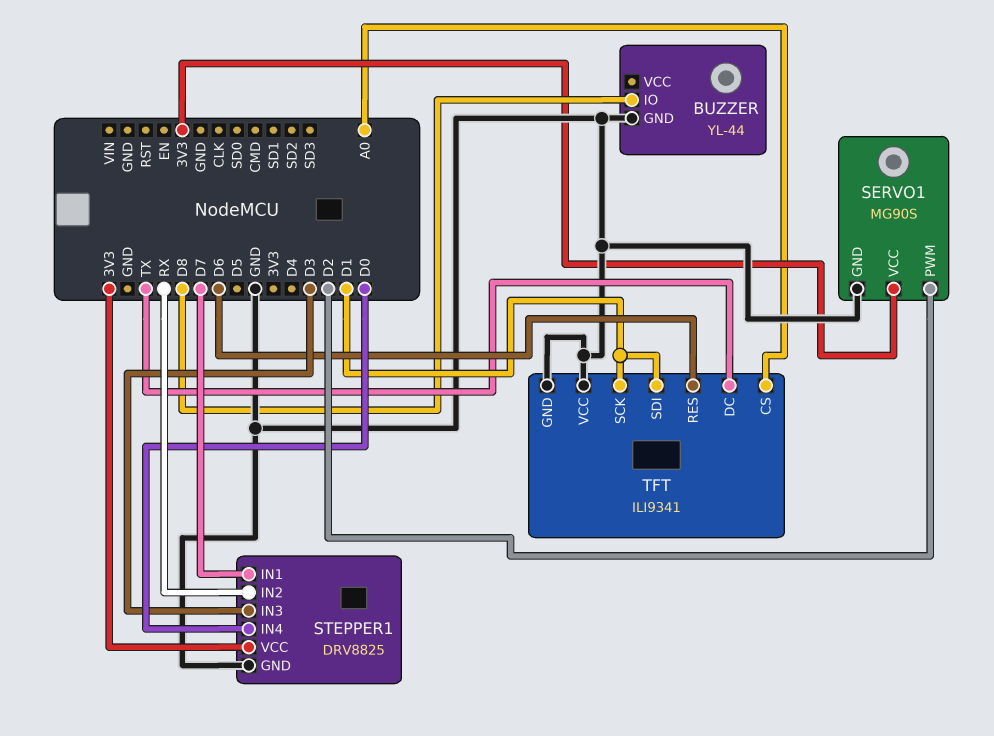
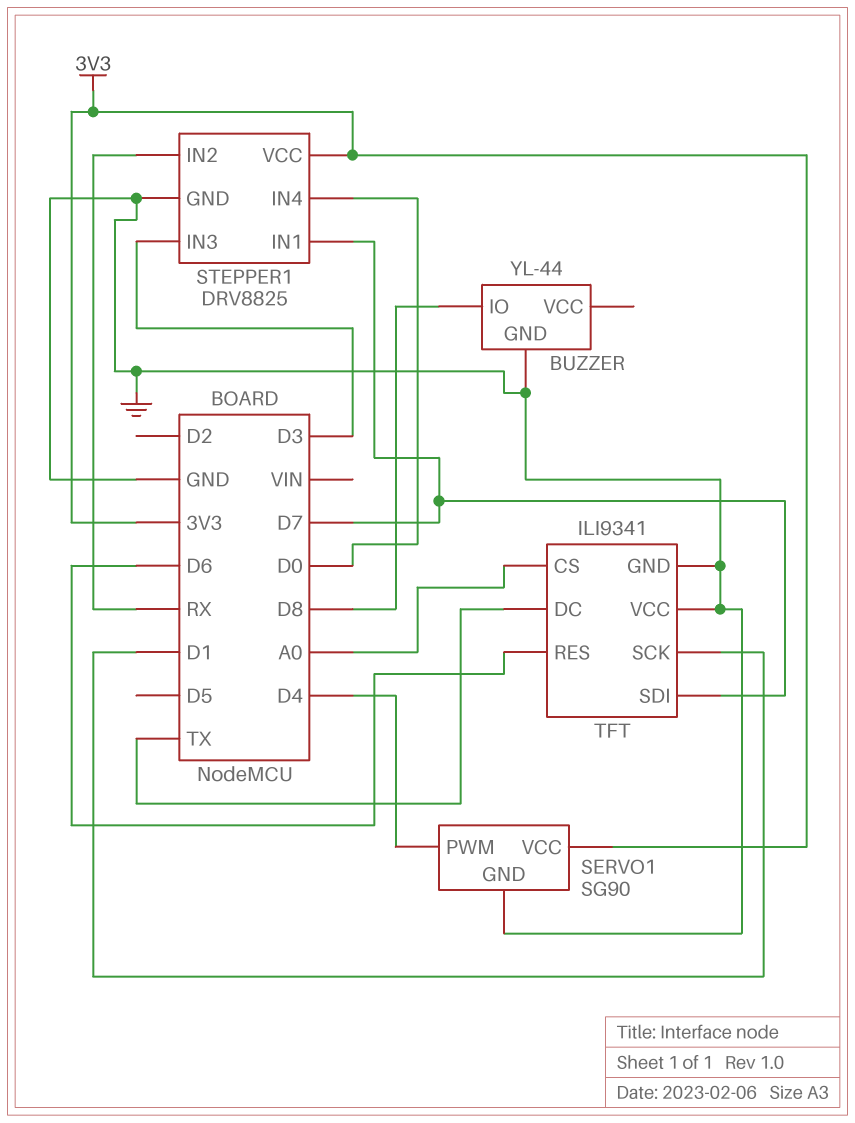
SERVO1: MG90S -> SG90
SERVO1 pin PWM: D2 -> D4
TFT pin SDI: D1 -> D7

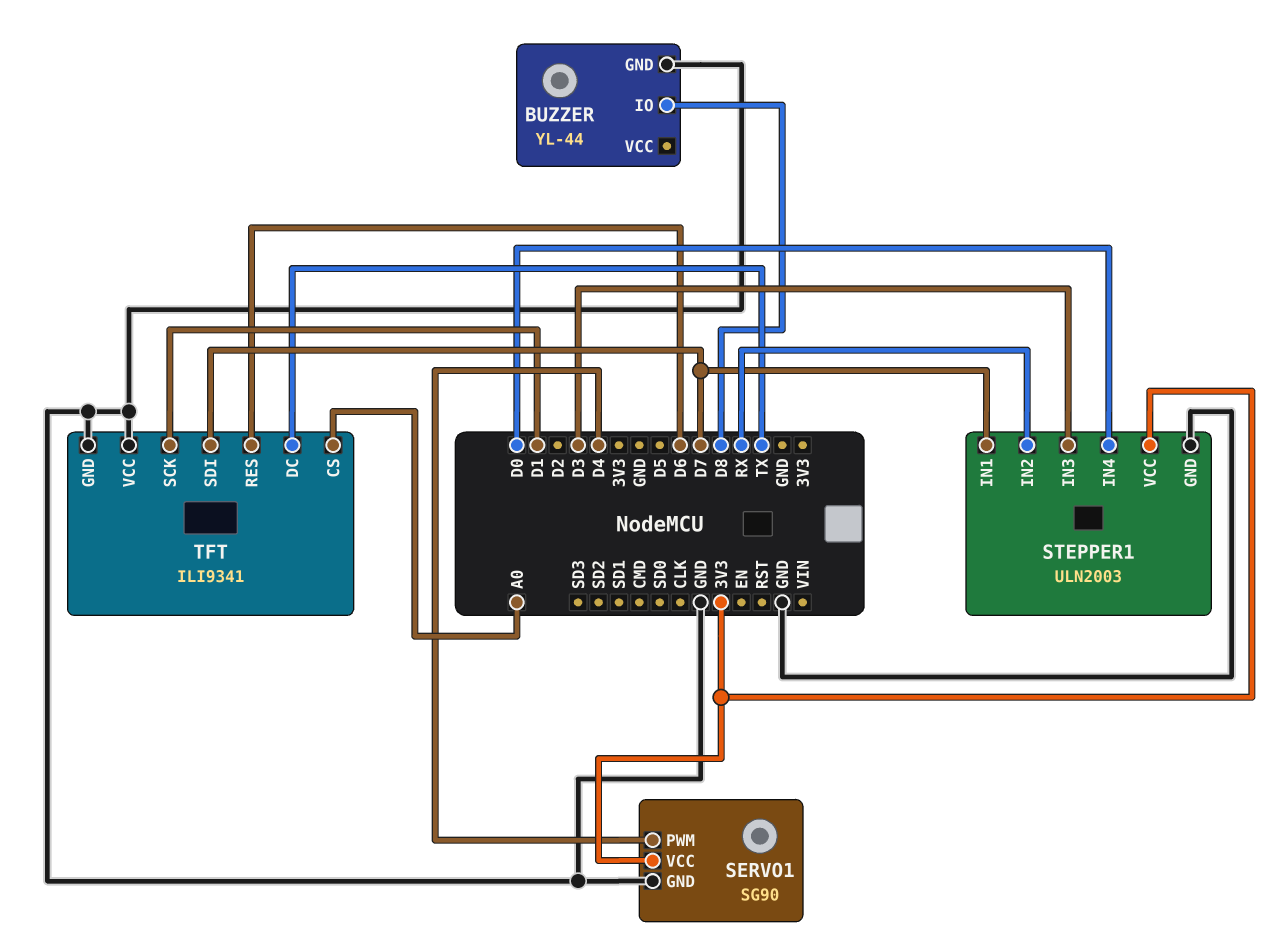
STEPPER1: DRV8825 -> ULN2003

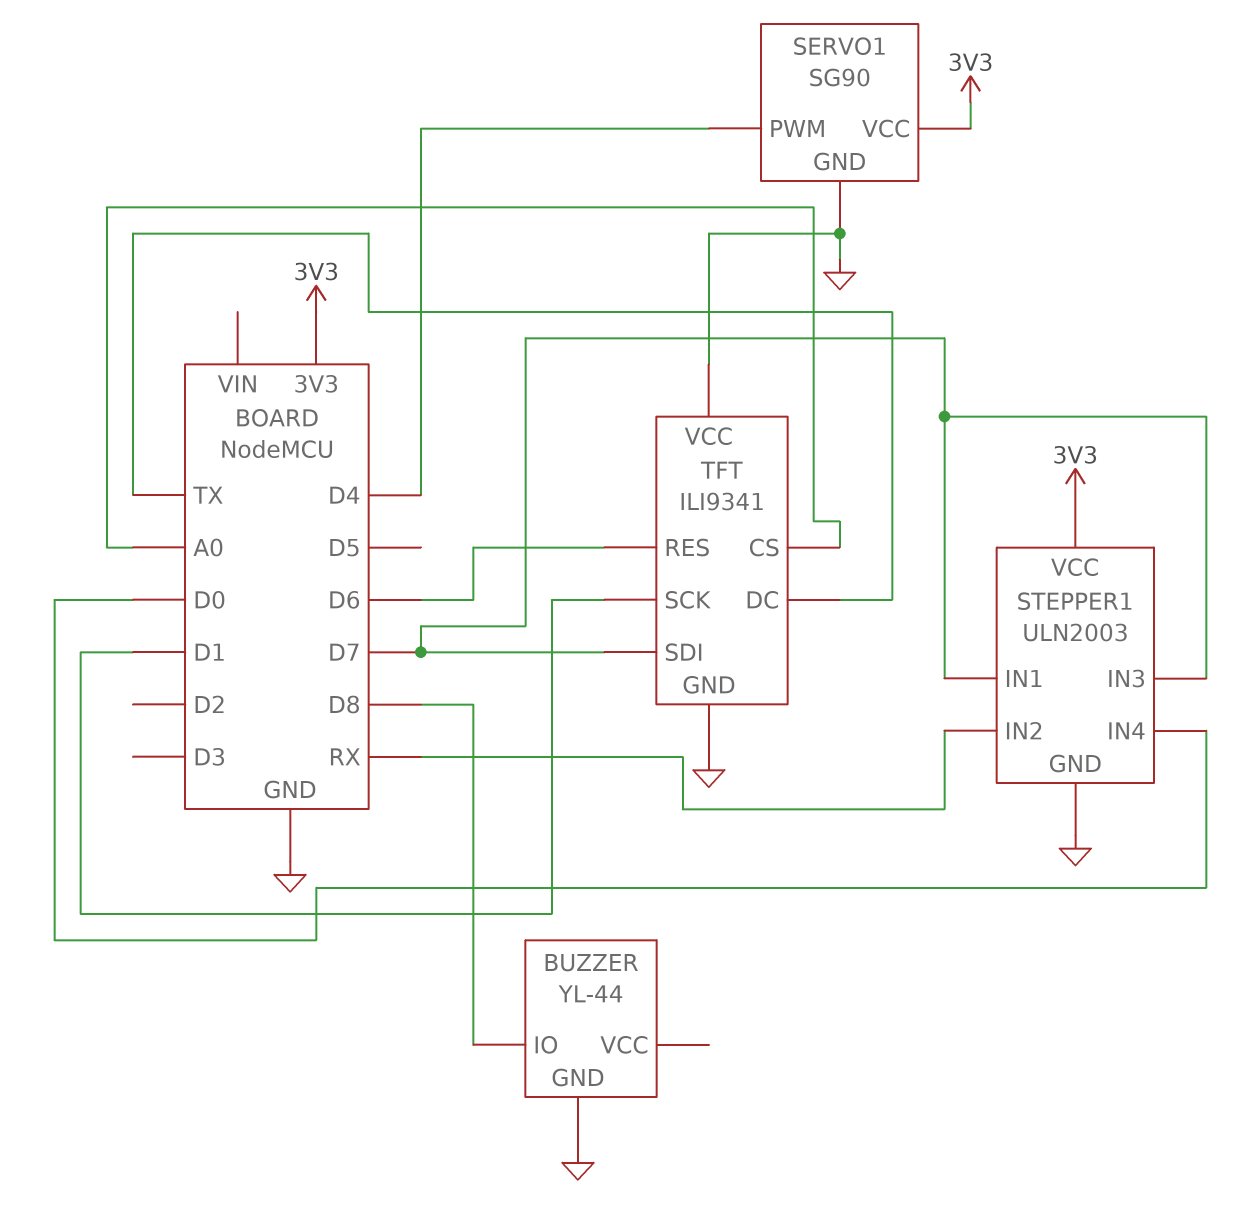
STEPPER1 pin IN3: D3 -> D7

